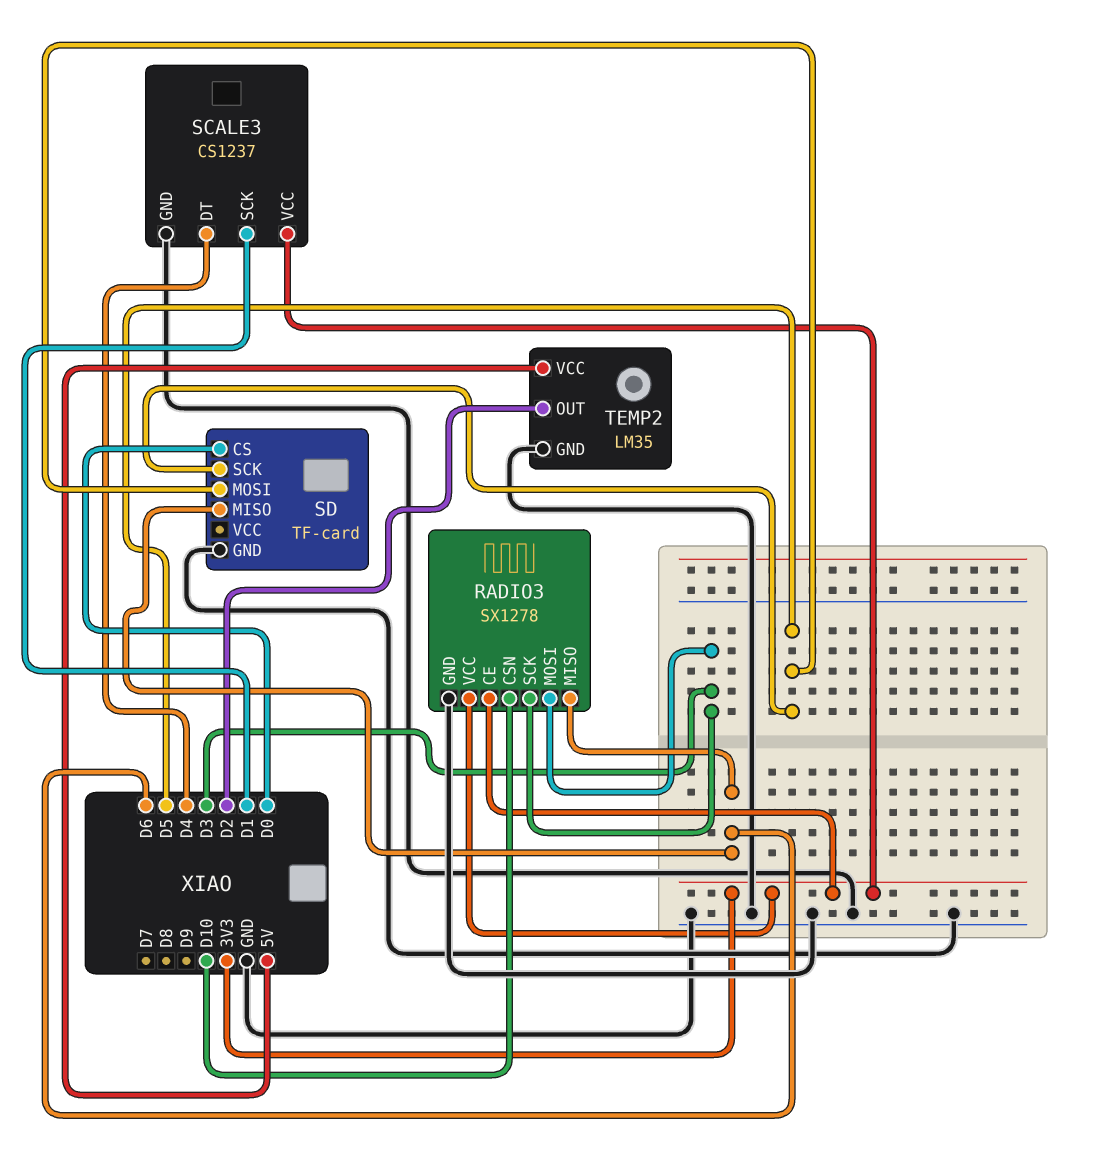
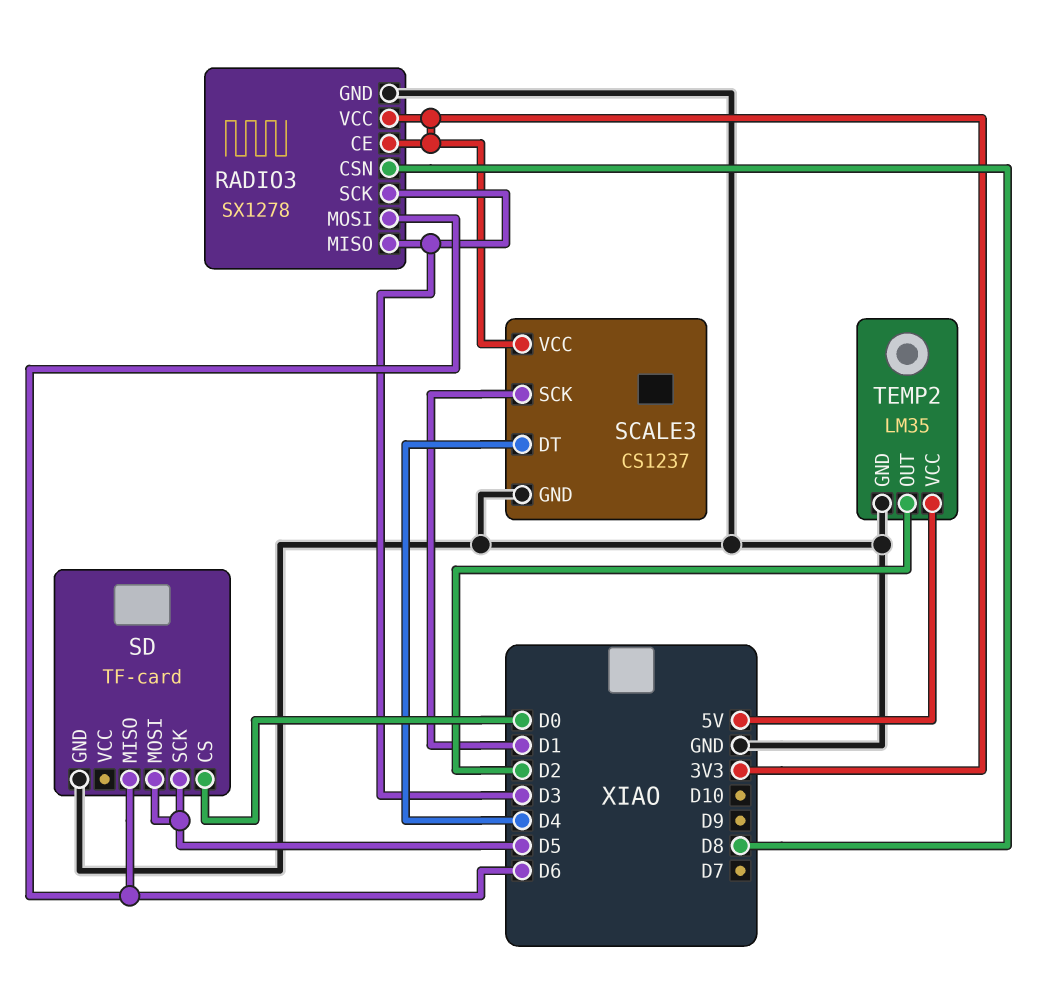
RADIO3 pin CSN: D10 -> D8
RADIO3 pin MISO: D6 -> D3
RADIO3 pin MOSI: D3 -> D6

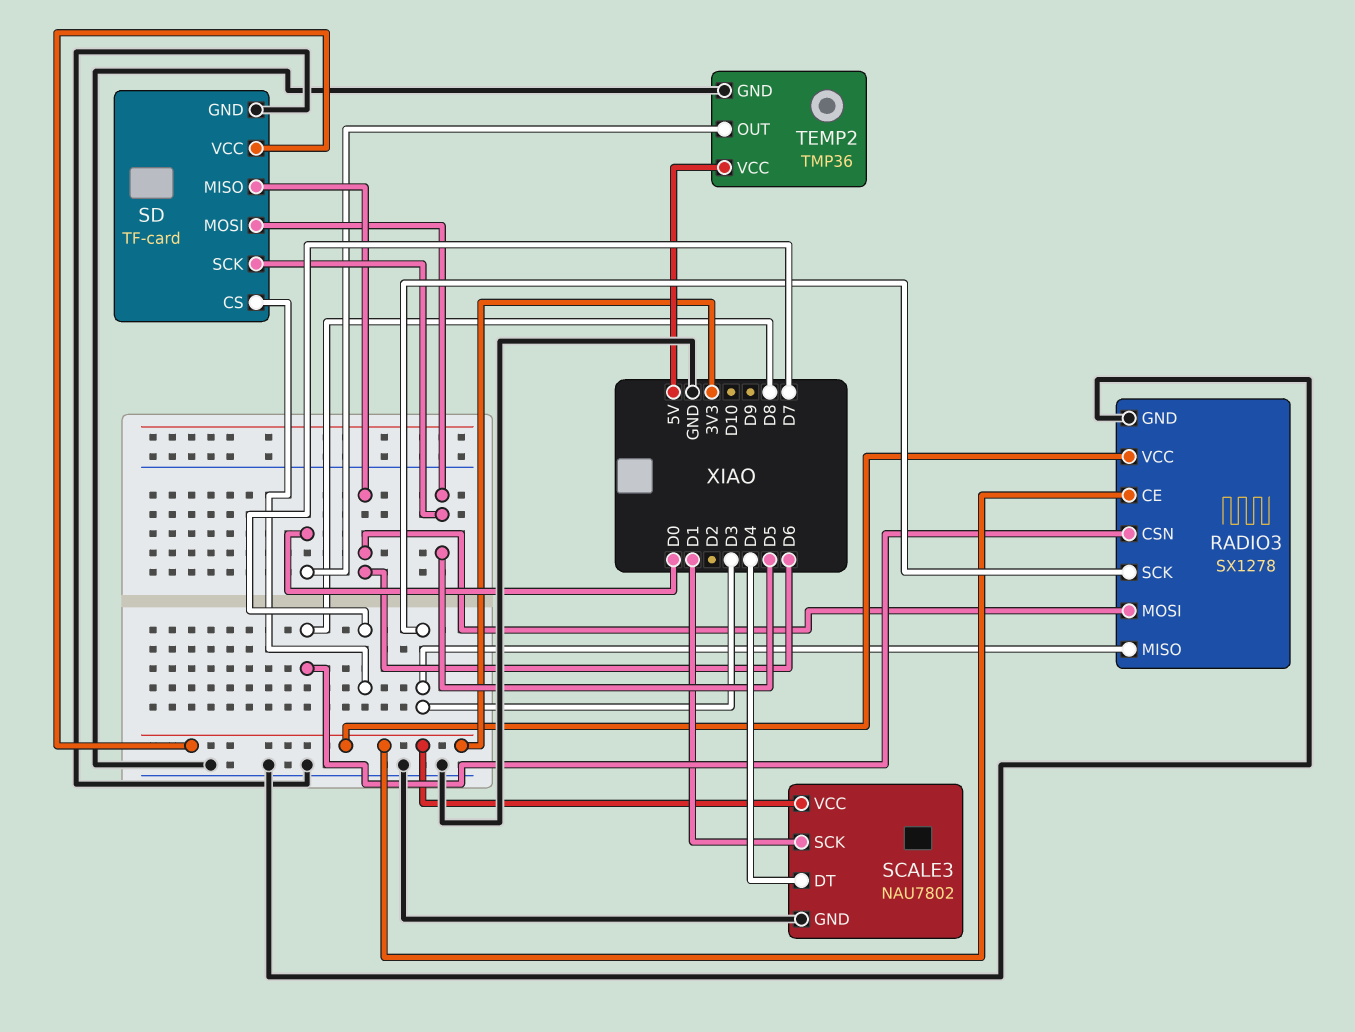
SCALE3: CS1237 -> NAU7802
SD pin CS: D0 -> D7
SD pin VCC: none -> 3V3
TEMP2: LM35 -> TMP36
TEMP2 pin OUT: D2 -> D0

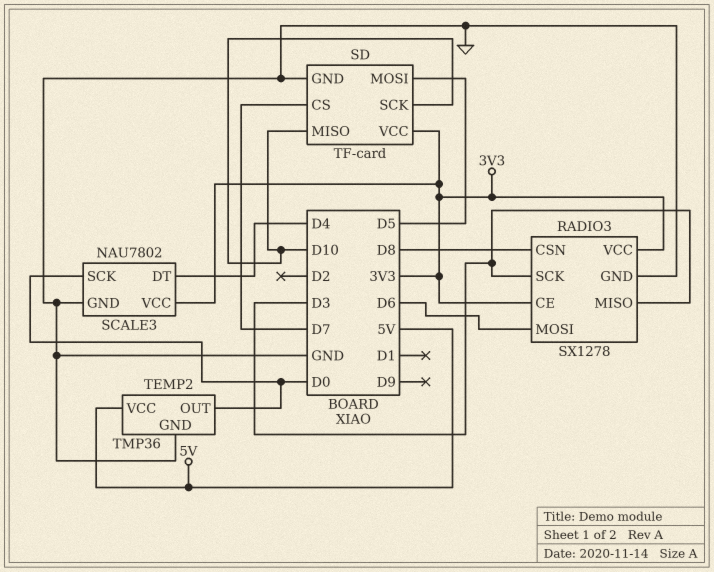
SCALE3 pin SCK: D1 -> D0
SD pin MISO: D6 -> D10
SD pin SCK: D5 -> D10

